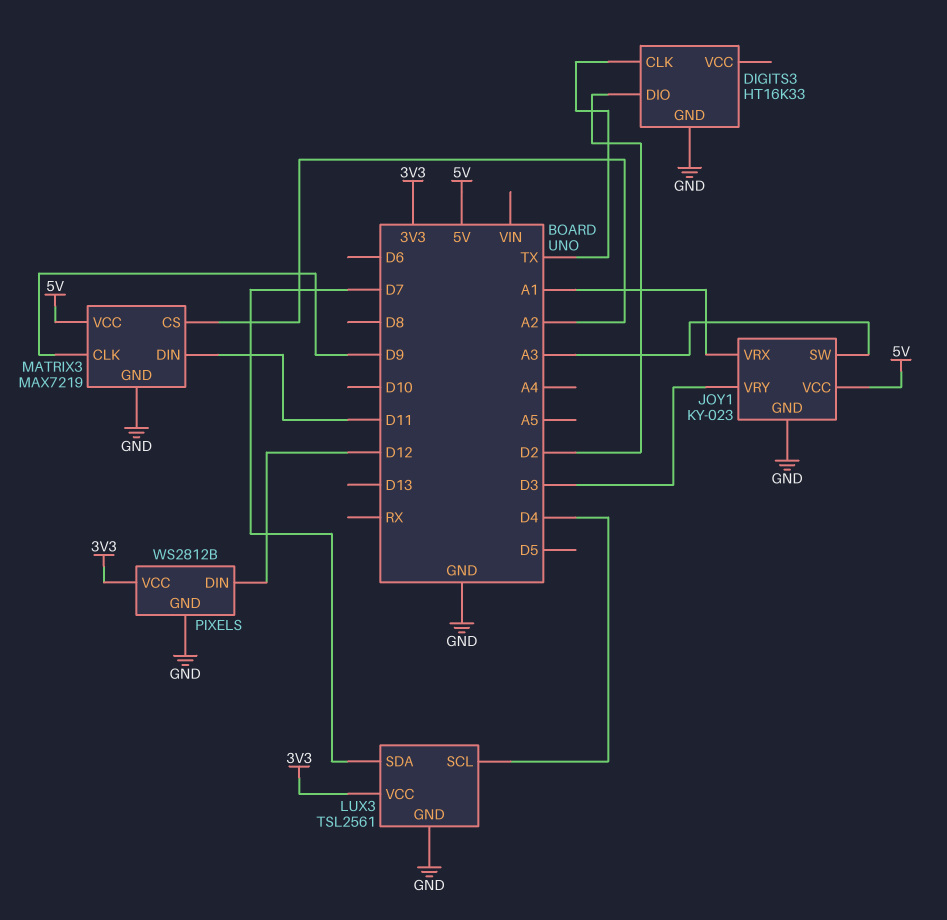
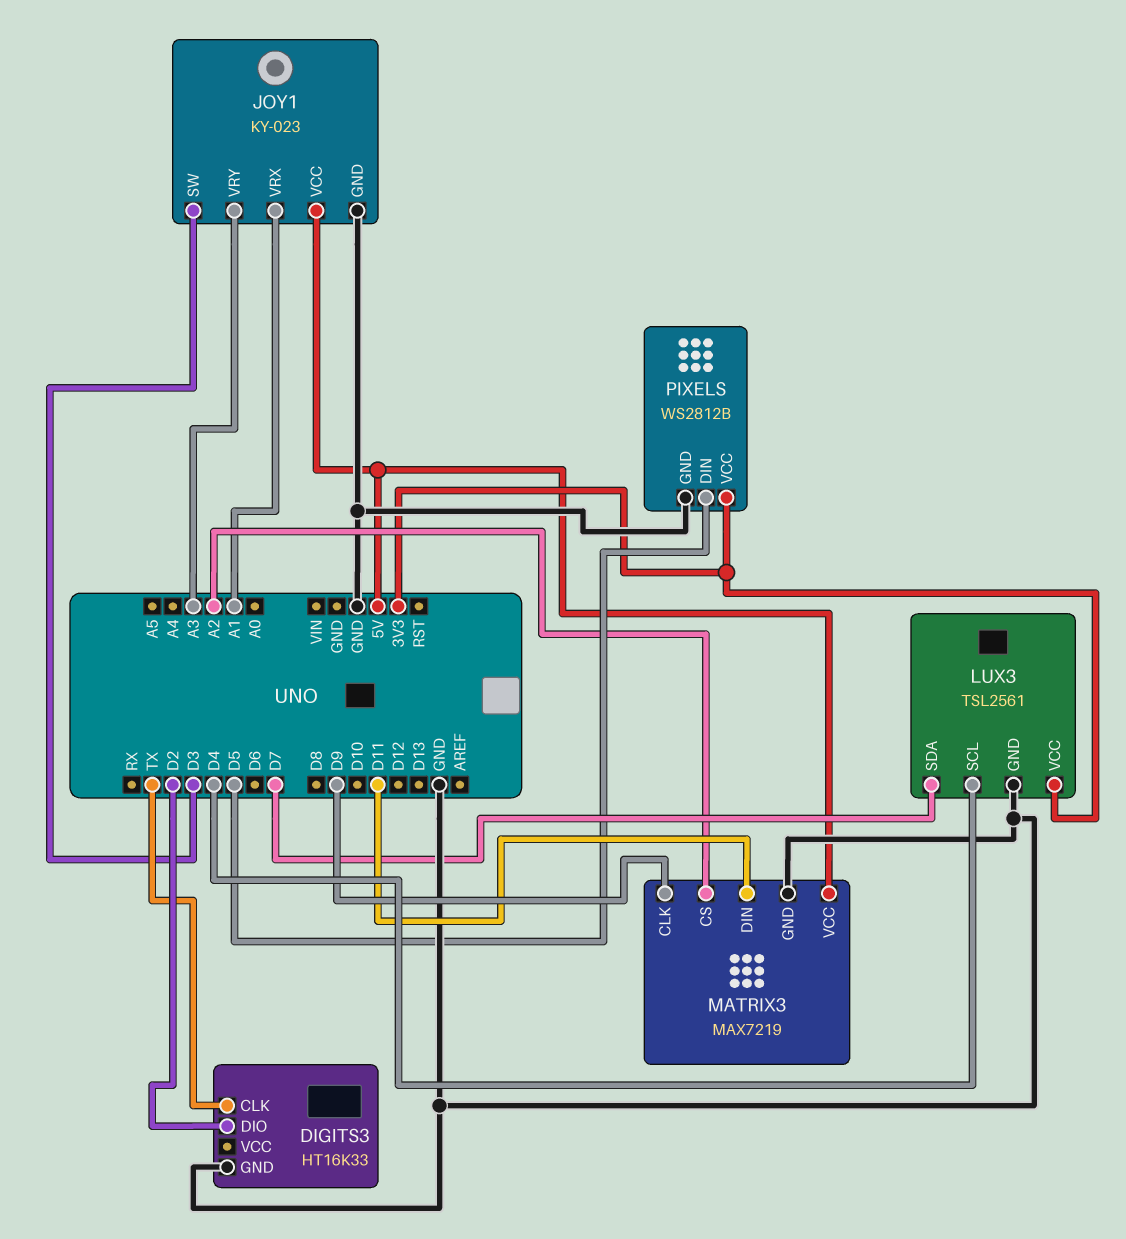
JOY1 pin SW: A3 -> D3
JOY1 pin VRY: D3 -> A3
PIXELS pin DIN: D12 -> D5

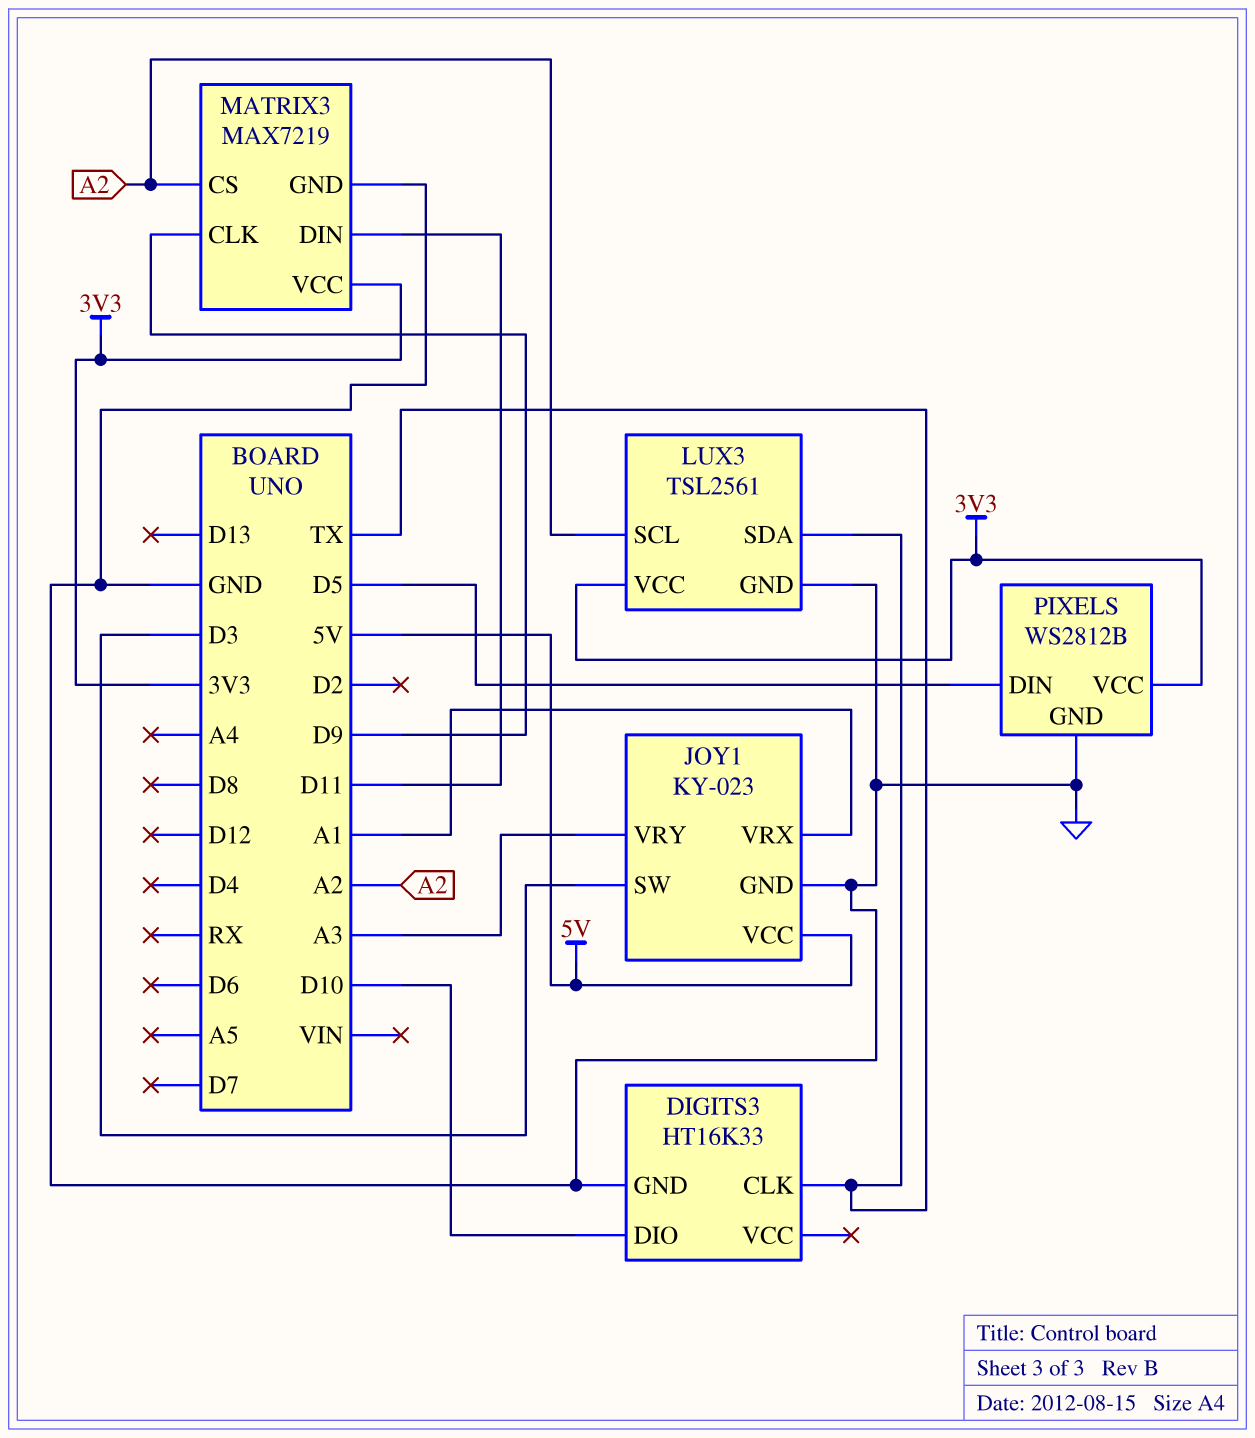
DIGITS3 pin DIO: D2 -> D10
LUX3 pin SCL: D4 -> A2
LUX3 pin SDA: D7 -> TX
MATRIX3 pin VCC: 5V -> 3V3

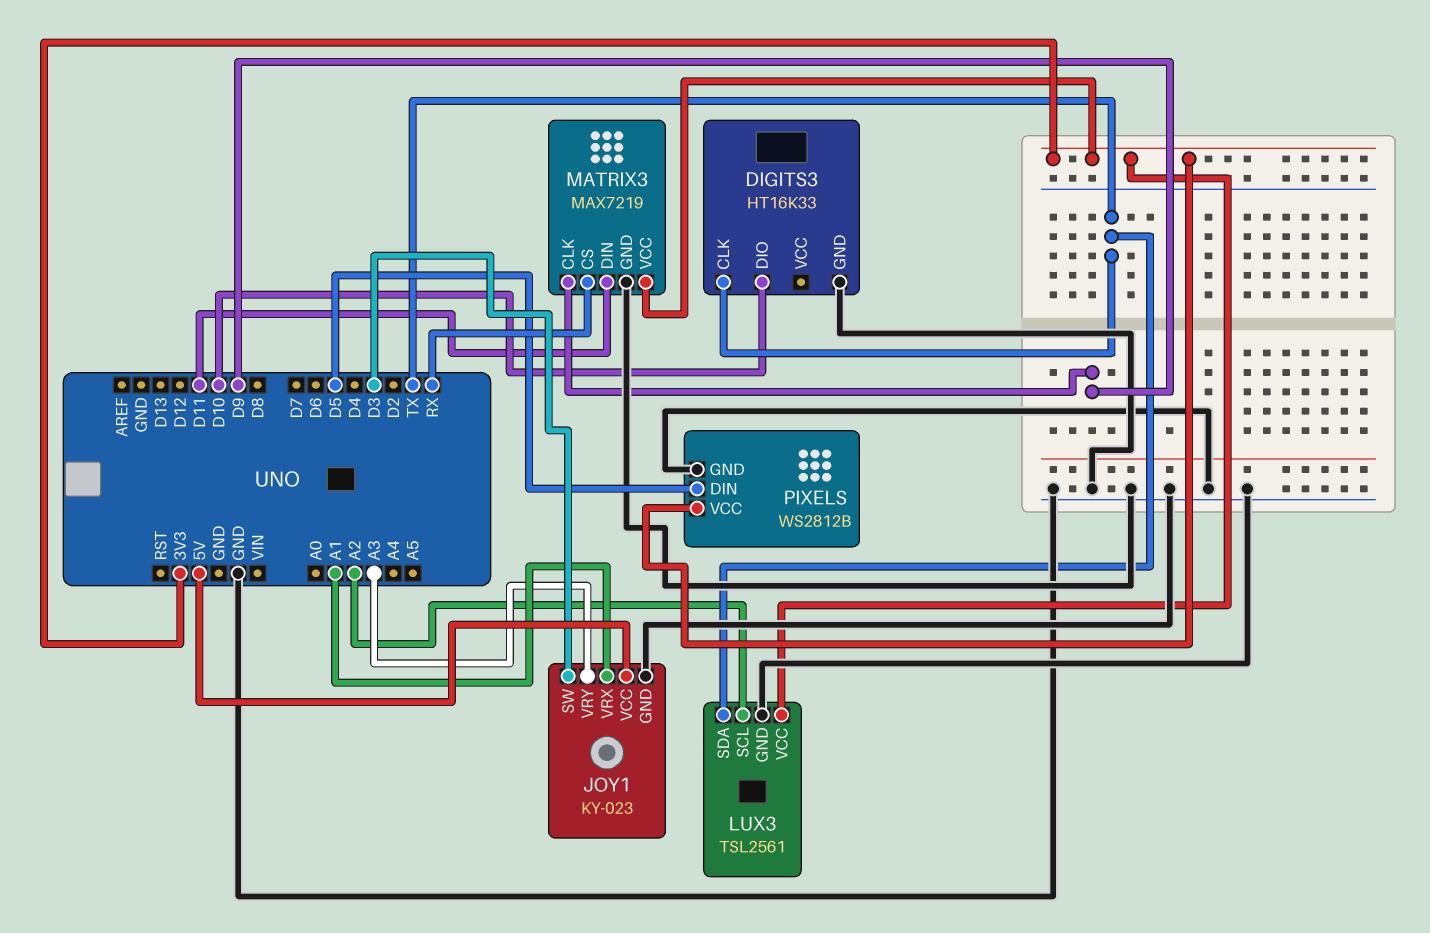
MATRIX3 pin CS: A2 -> RX

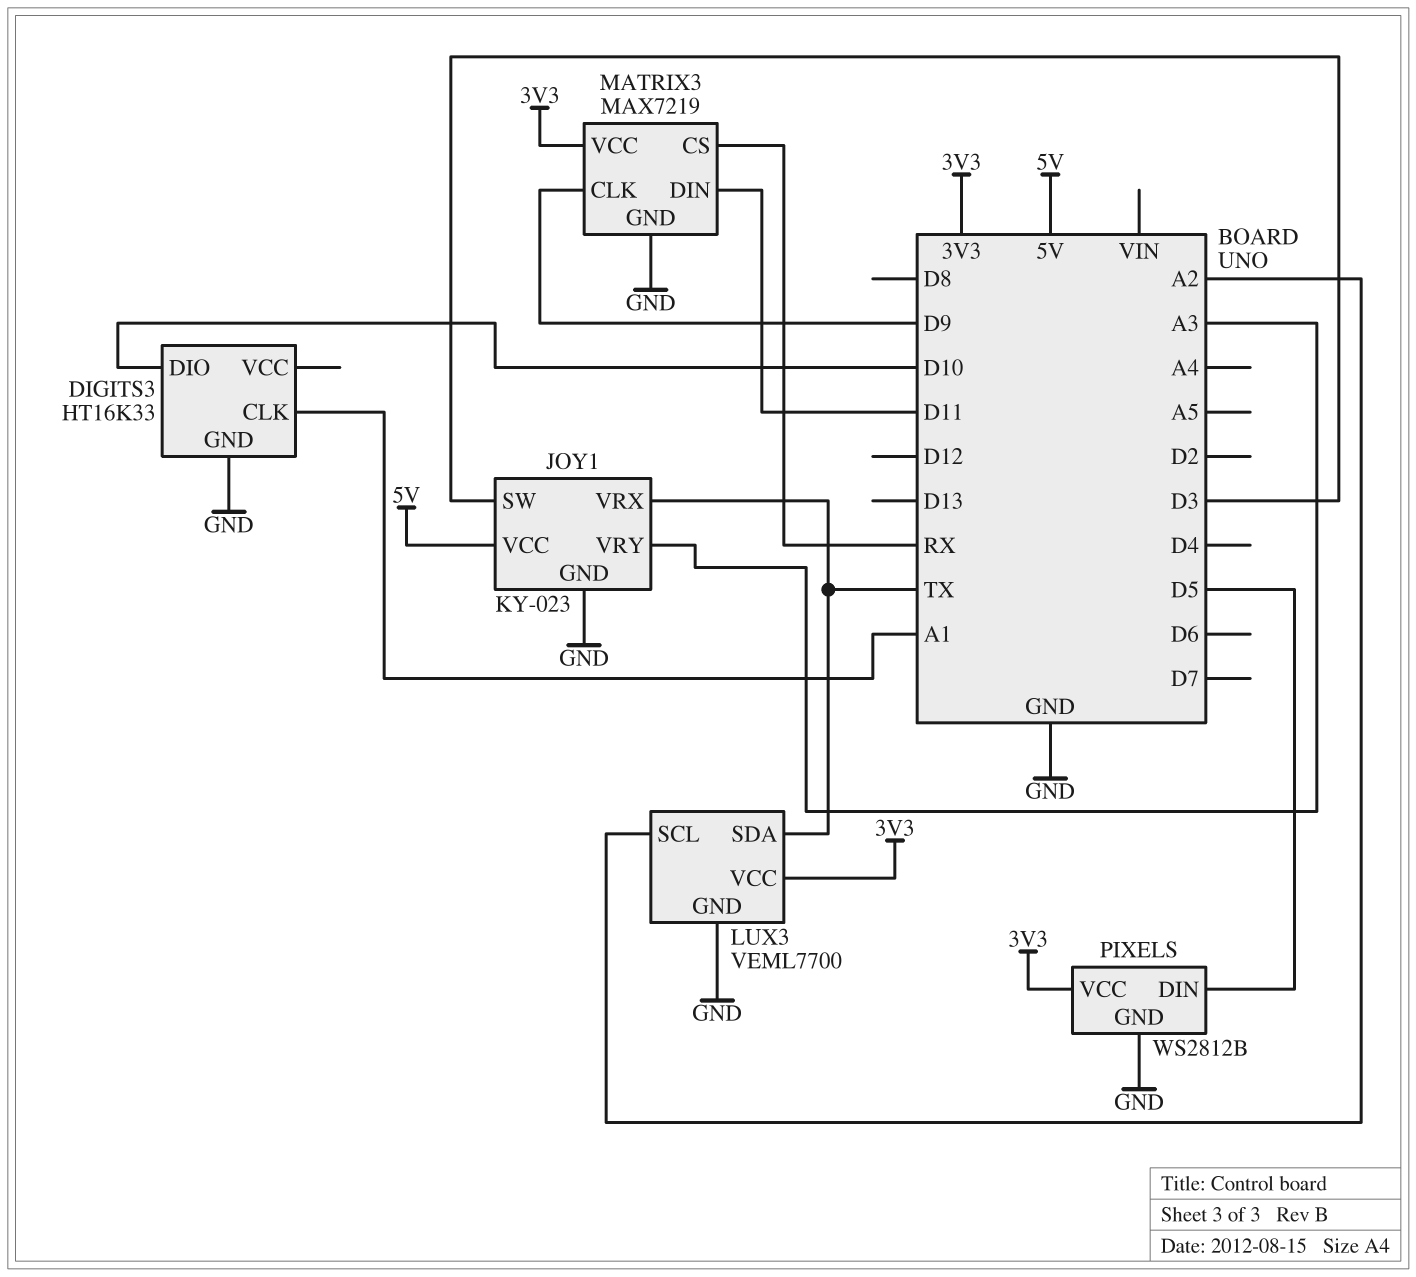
DIGITS3 pin CLK: TX -> A1
JOY1 pin VRX: A1 -> TX
LUX3: TSL2561 -> VEML7700

